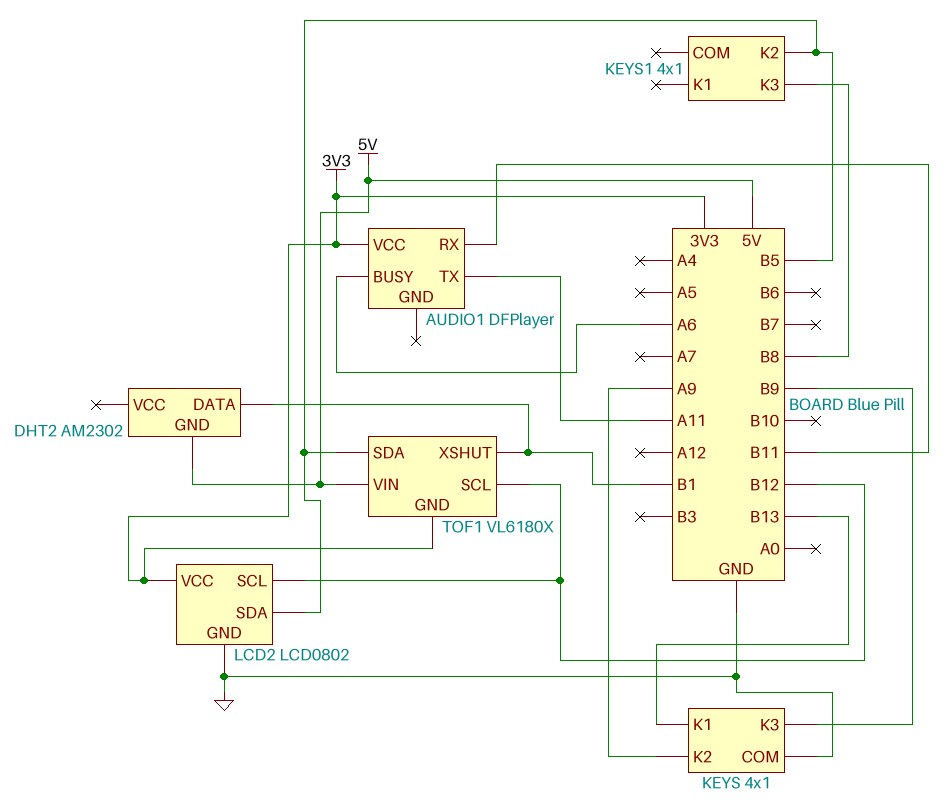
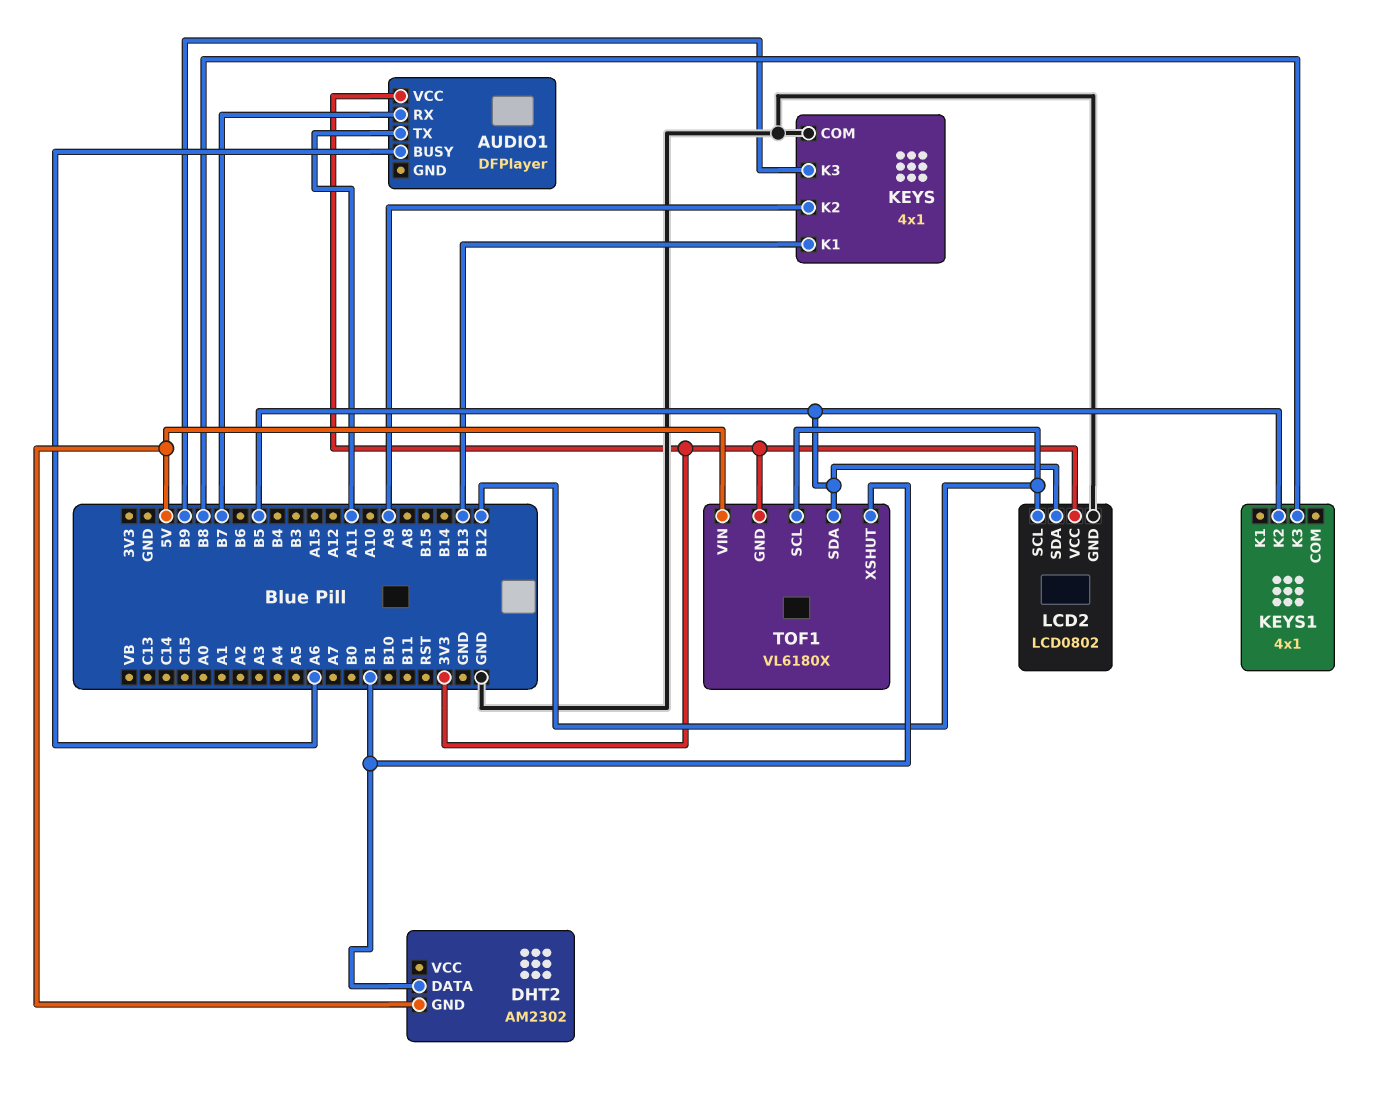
AUDIO1 pin RX: B11 -> B7

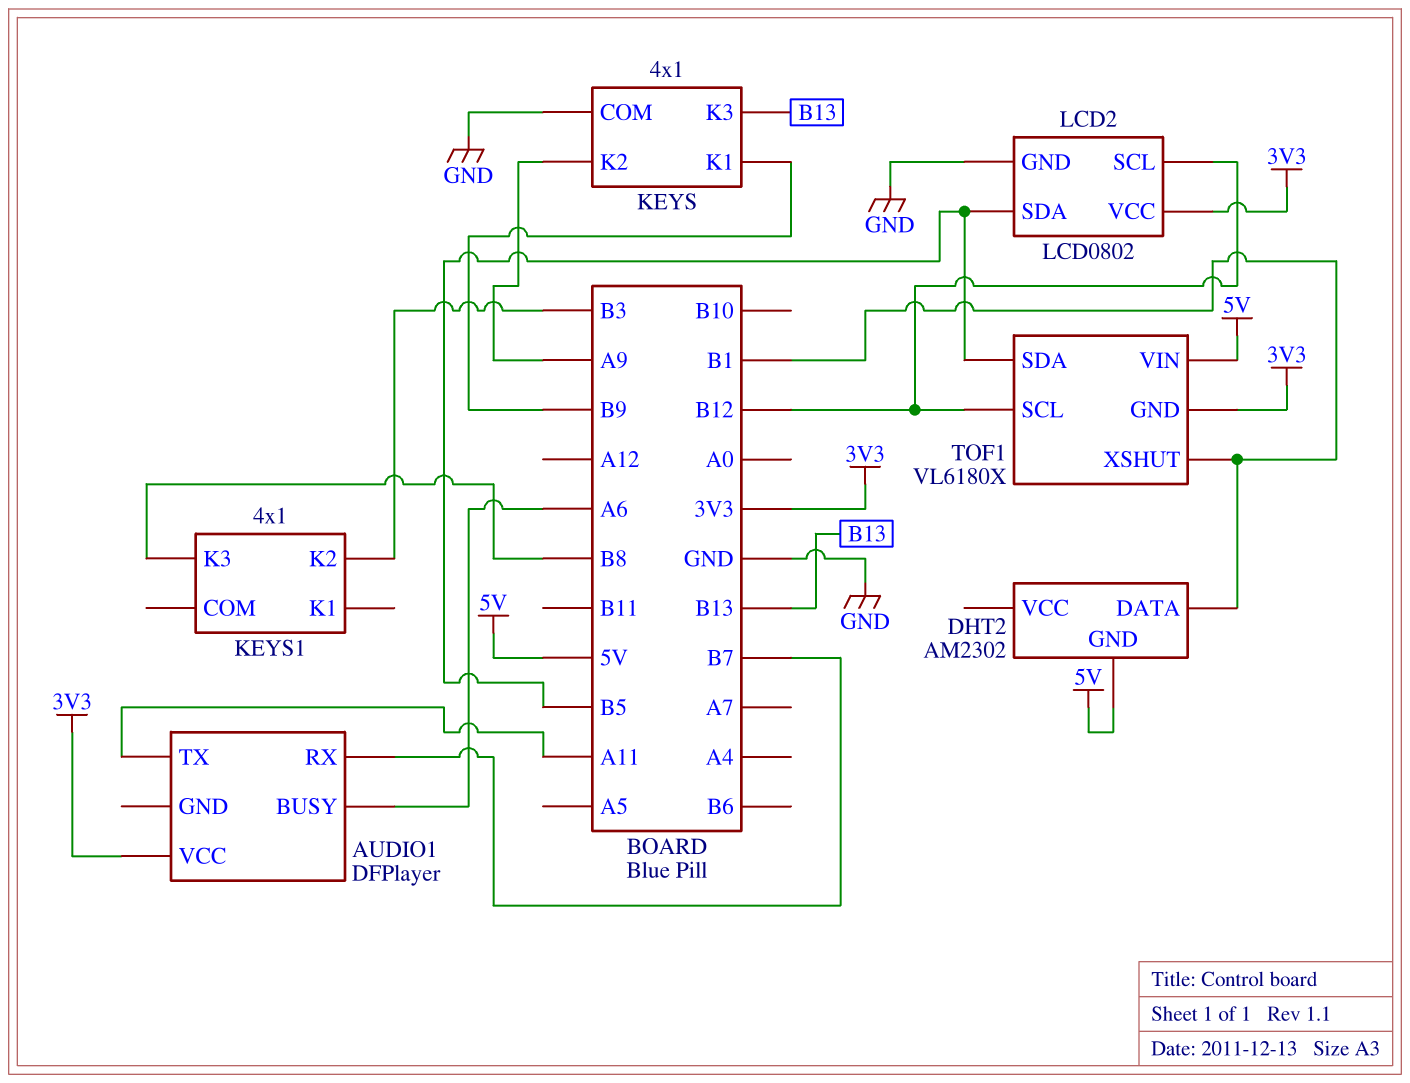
KEYS pin K1: B13 -> B9
KEYS pin K3: B9 -> B13
KEYS1 pin K2: B5 -> B3

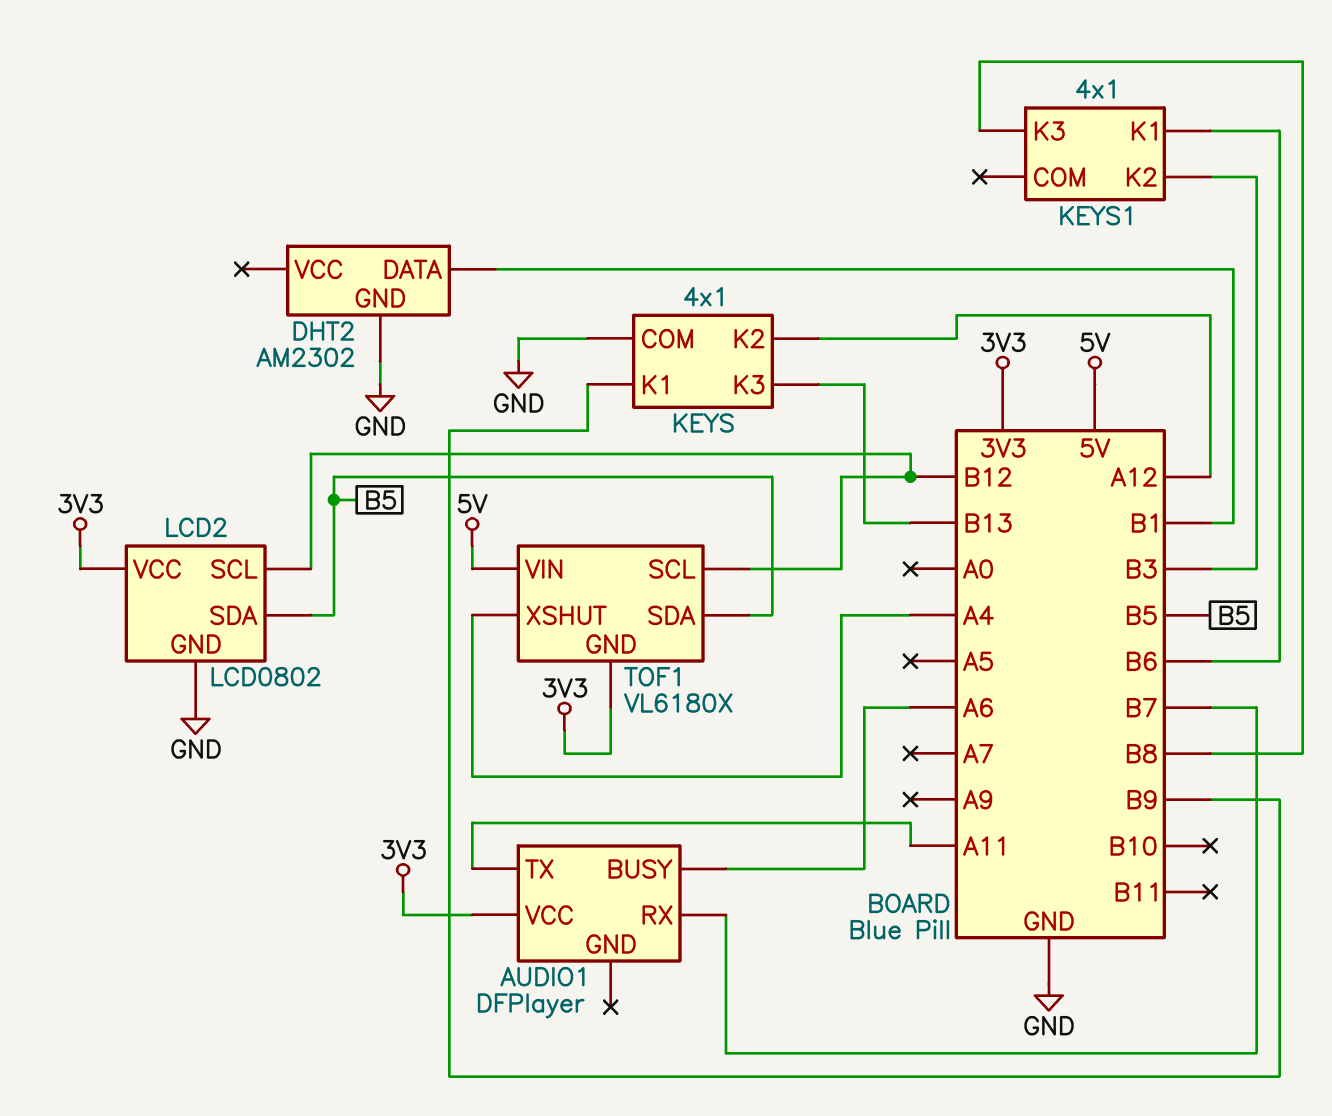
DHT2 pin GND: 5V -> GND
KEYS pin K2: A9 -> A12
KEYS1 pin K1: none -> B6
TOF1 pin XSHUT: B1 -> A4

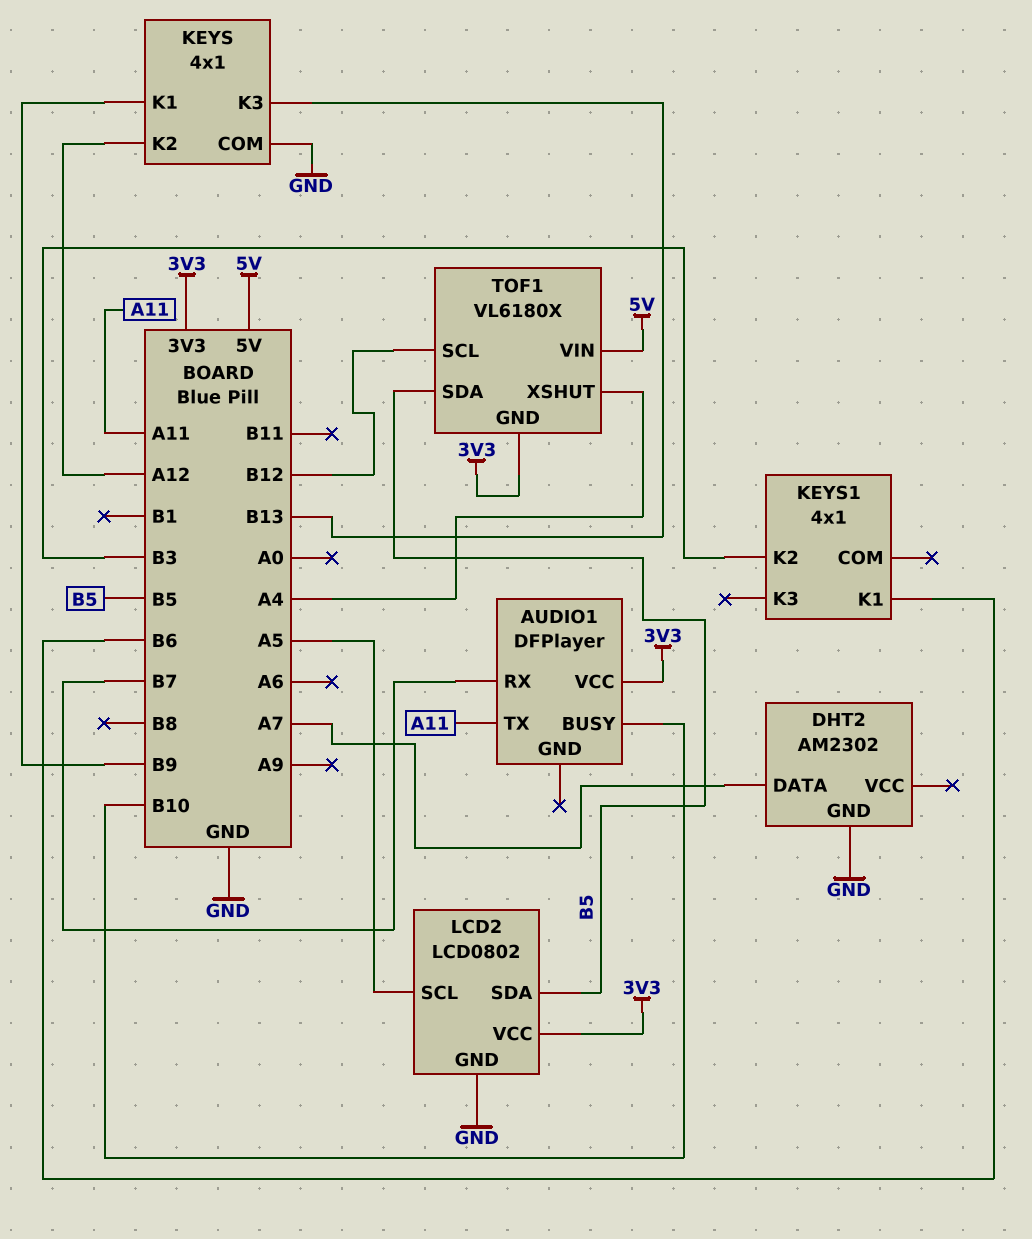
AUDIO1 pin BUSY: A6 -> B10
DHT2 pin DATA: B1 -> A7
KEYS1 pin K3: B8 -> none
LCD2 pin SCL: B12 -> A5

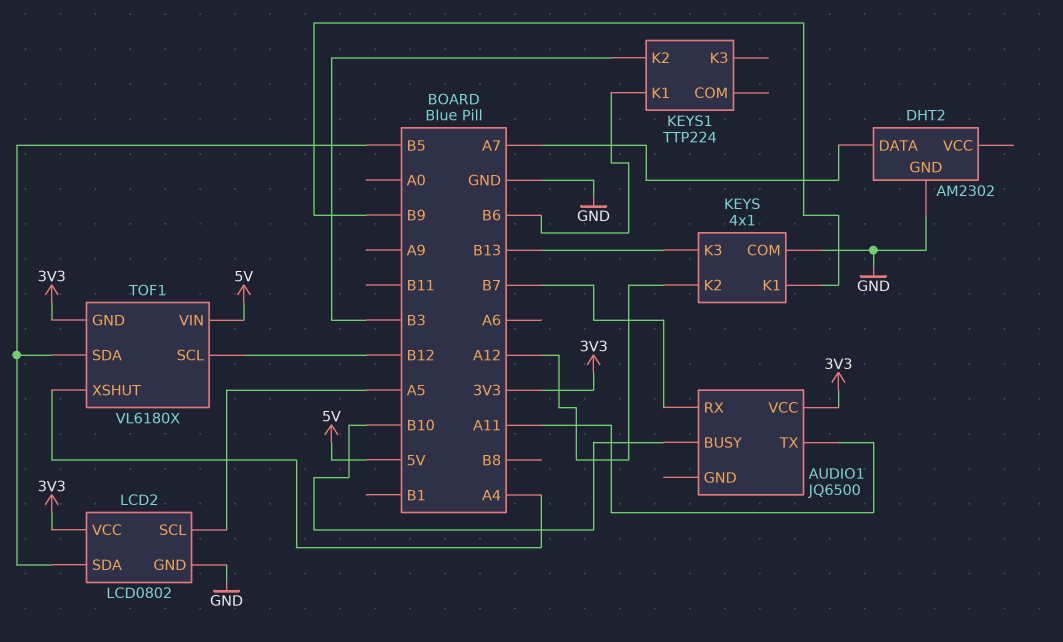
AUDIO1: DFPlayer -> JQ6500
KEYS1: 4x1 -> TTP224

